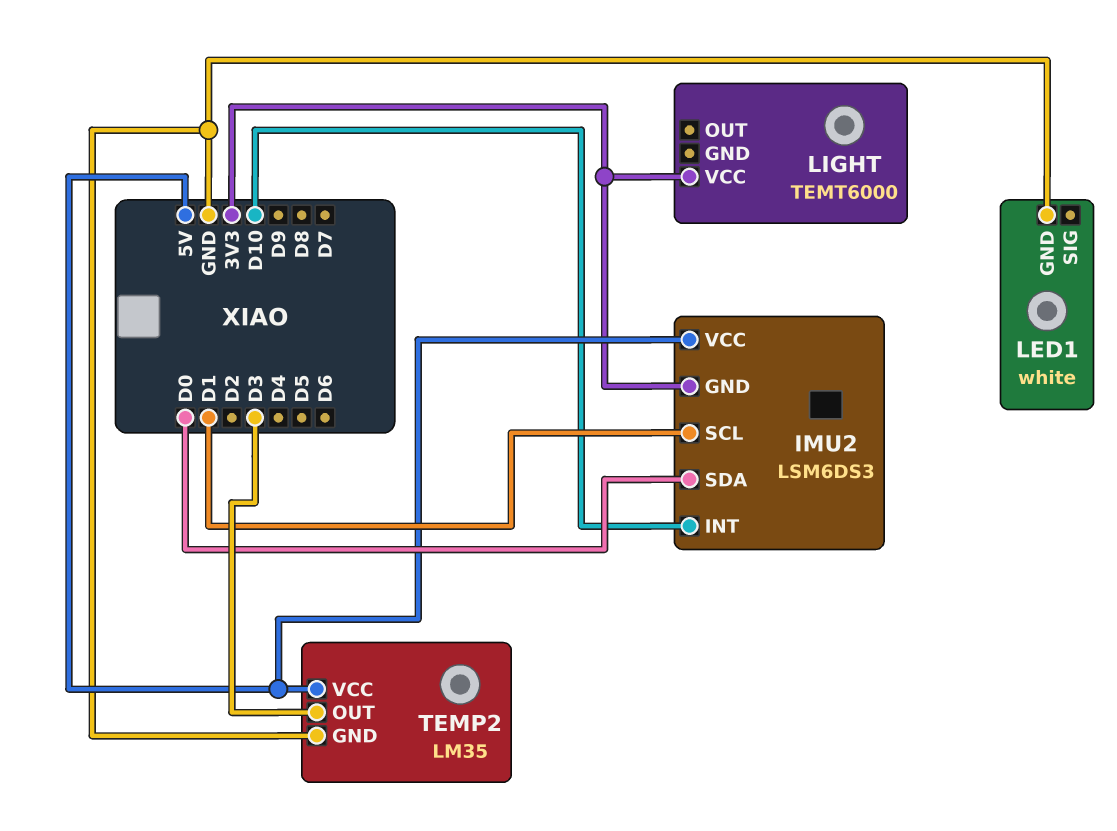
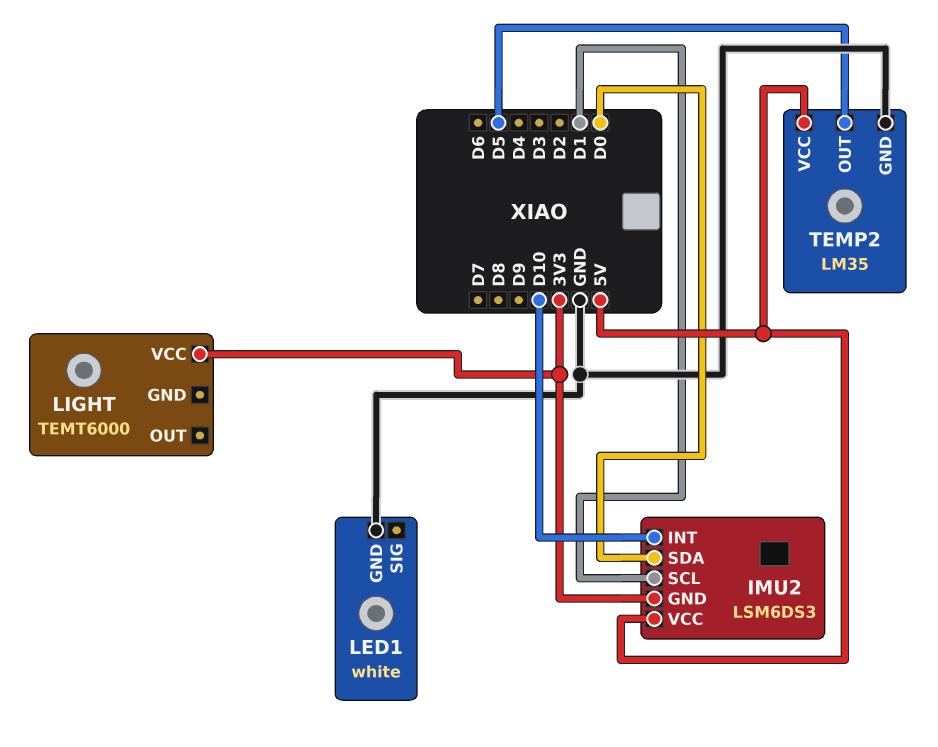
TEMP2 pin OUT: D3 -> D5

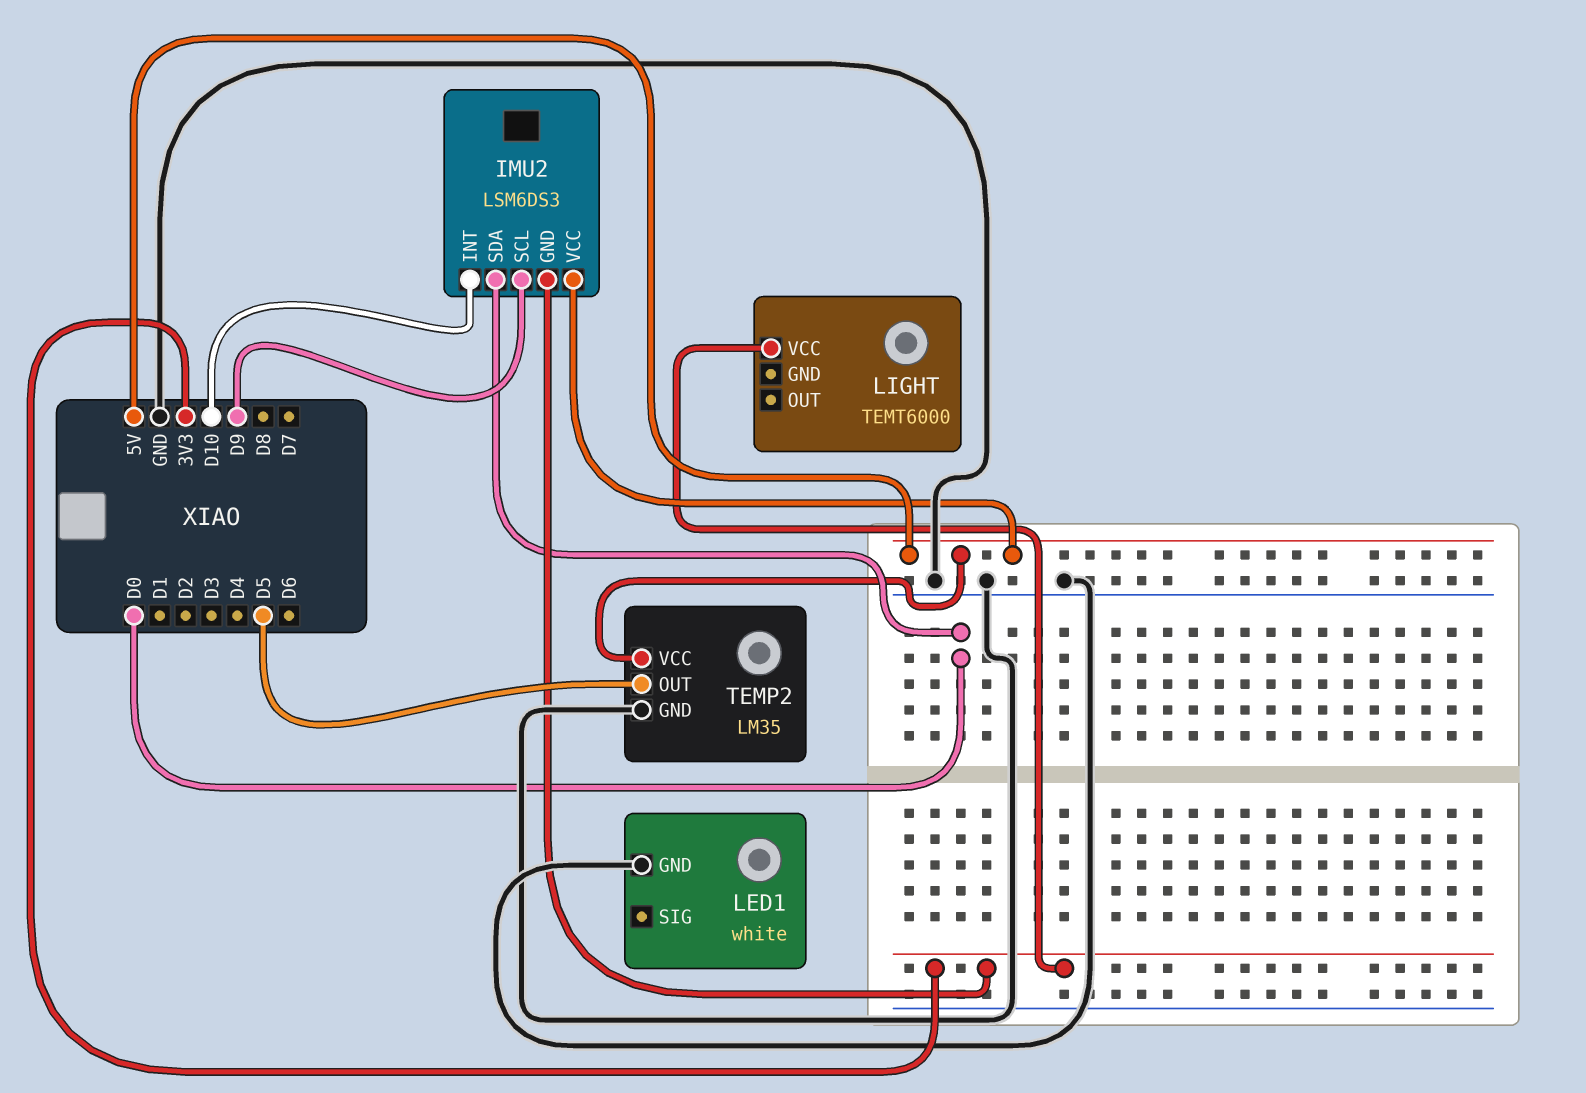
IMU2 pin SCL: D1 -> D9

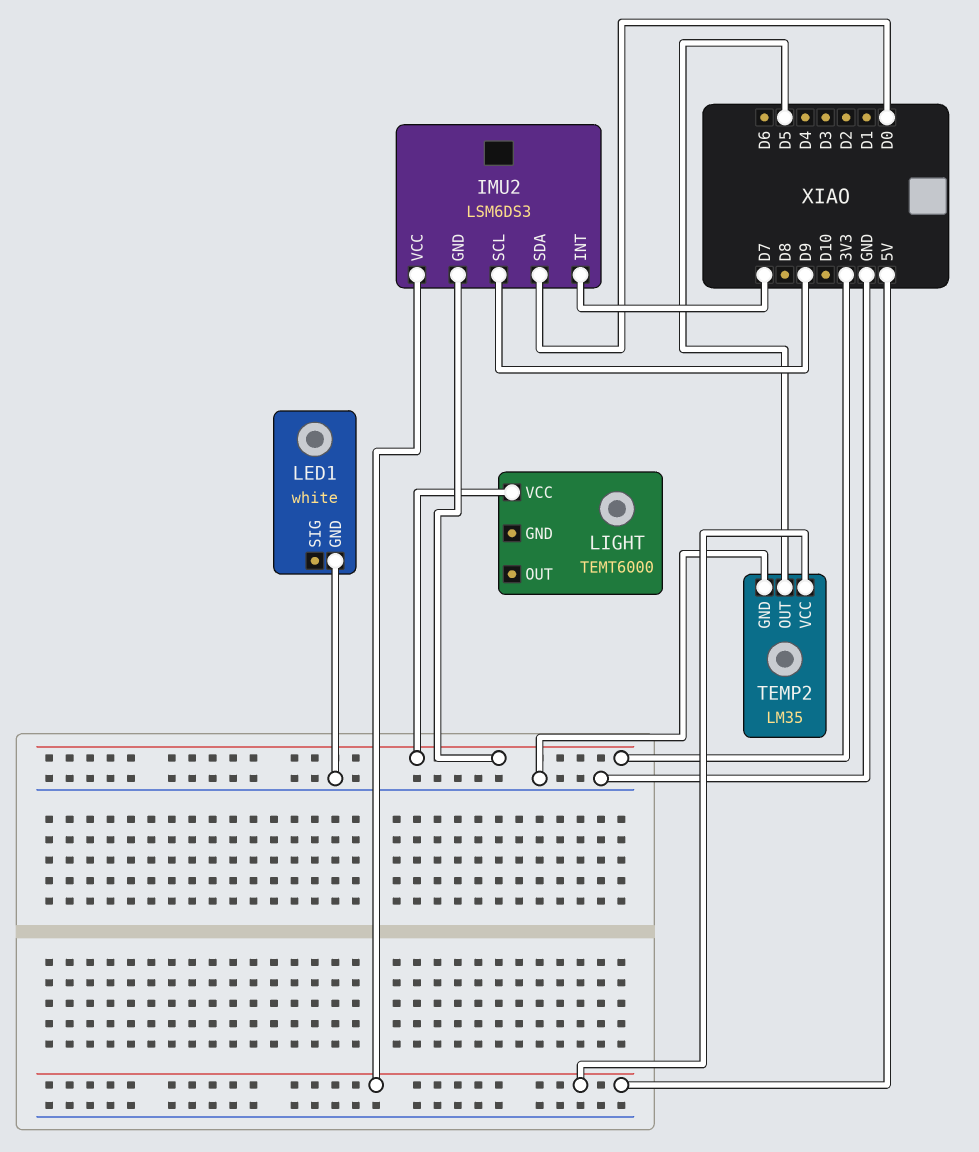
IMU2 pin INT: D10 -> D7

